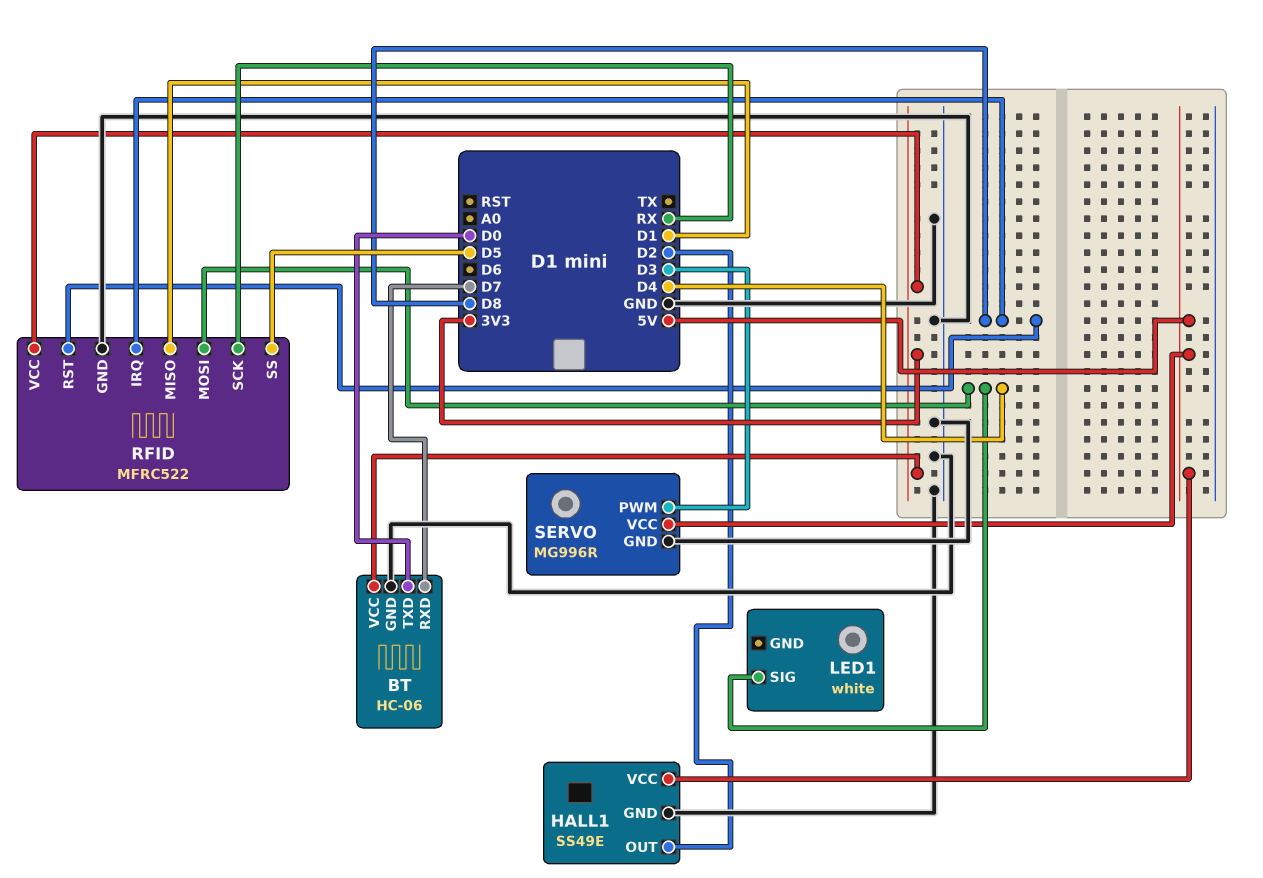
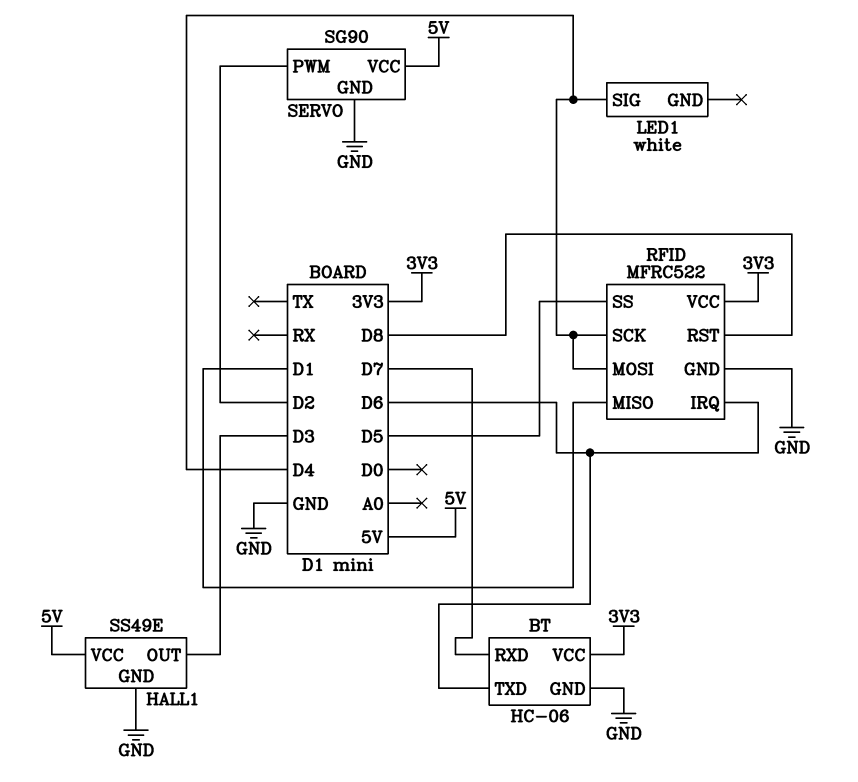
BT pin TXD: D0 -> D6
HALL1 pin OUT: D2 -> D3
RFID pin IRQ: D8 -> D6
RFID pin SCK: RX -> D4
SERVO: MG996R -> SG90
SERVO pin PWM: D3 -> D2

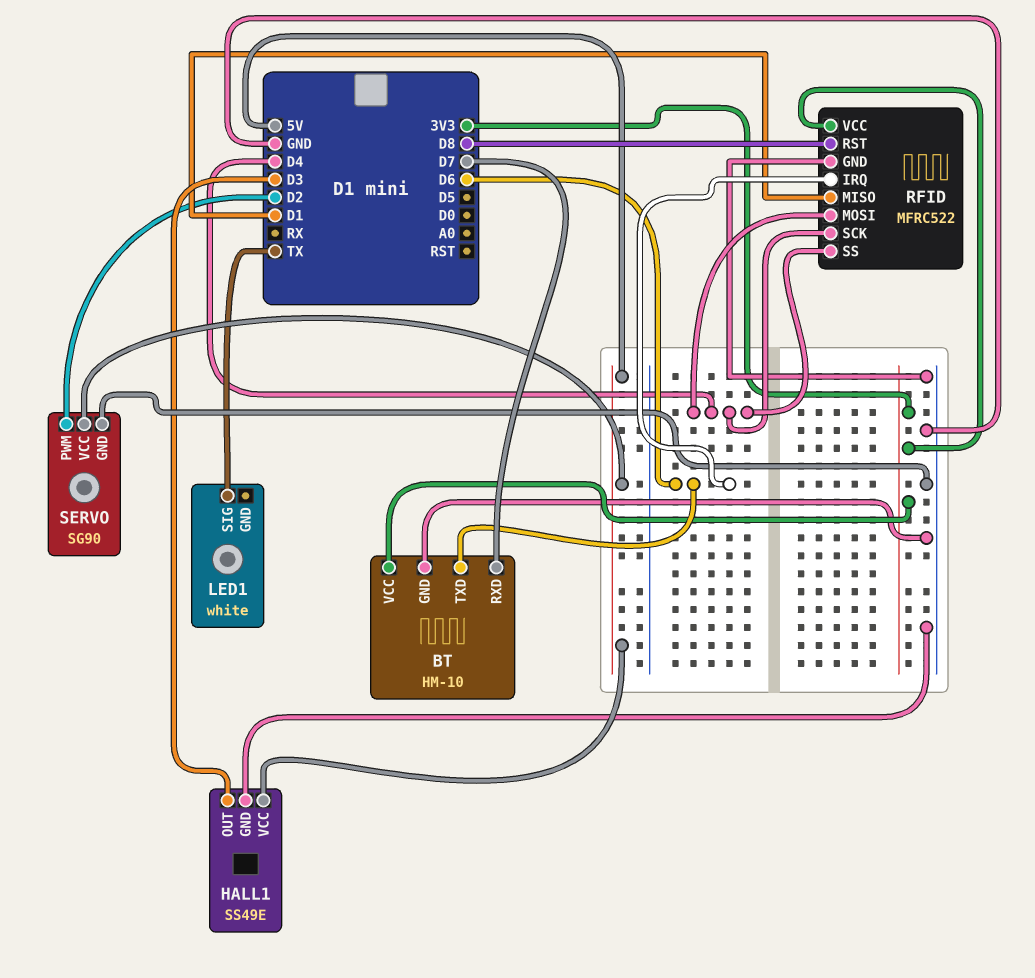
BT: HC-06 -> HM-10
LED1 pin SIG: D4 -> TX
RFID pin SS: D5 -> D4

